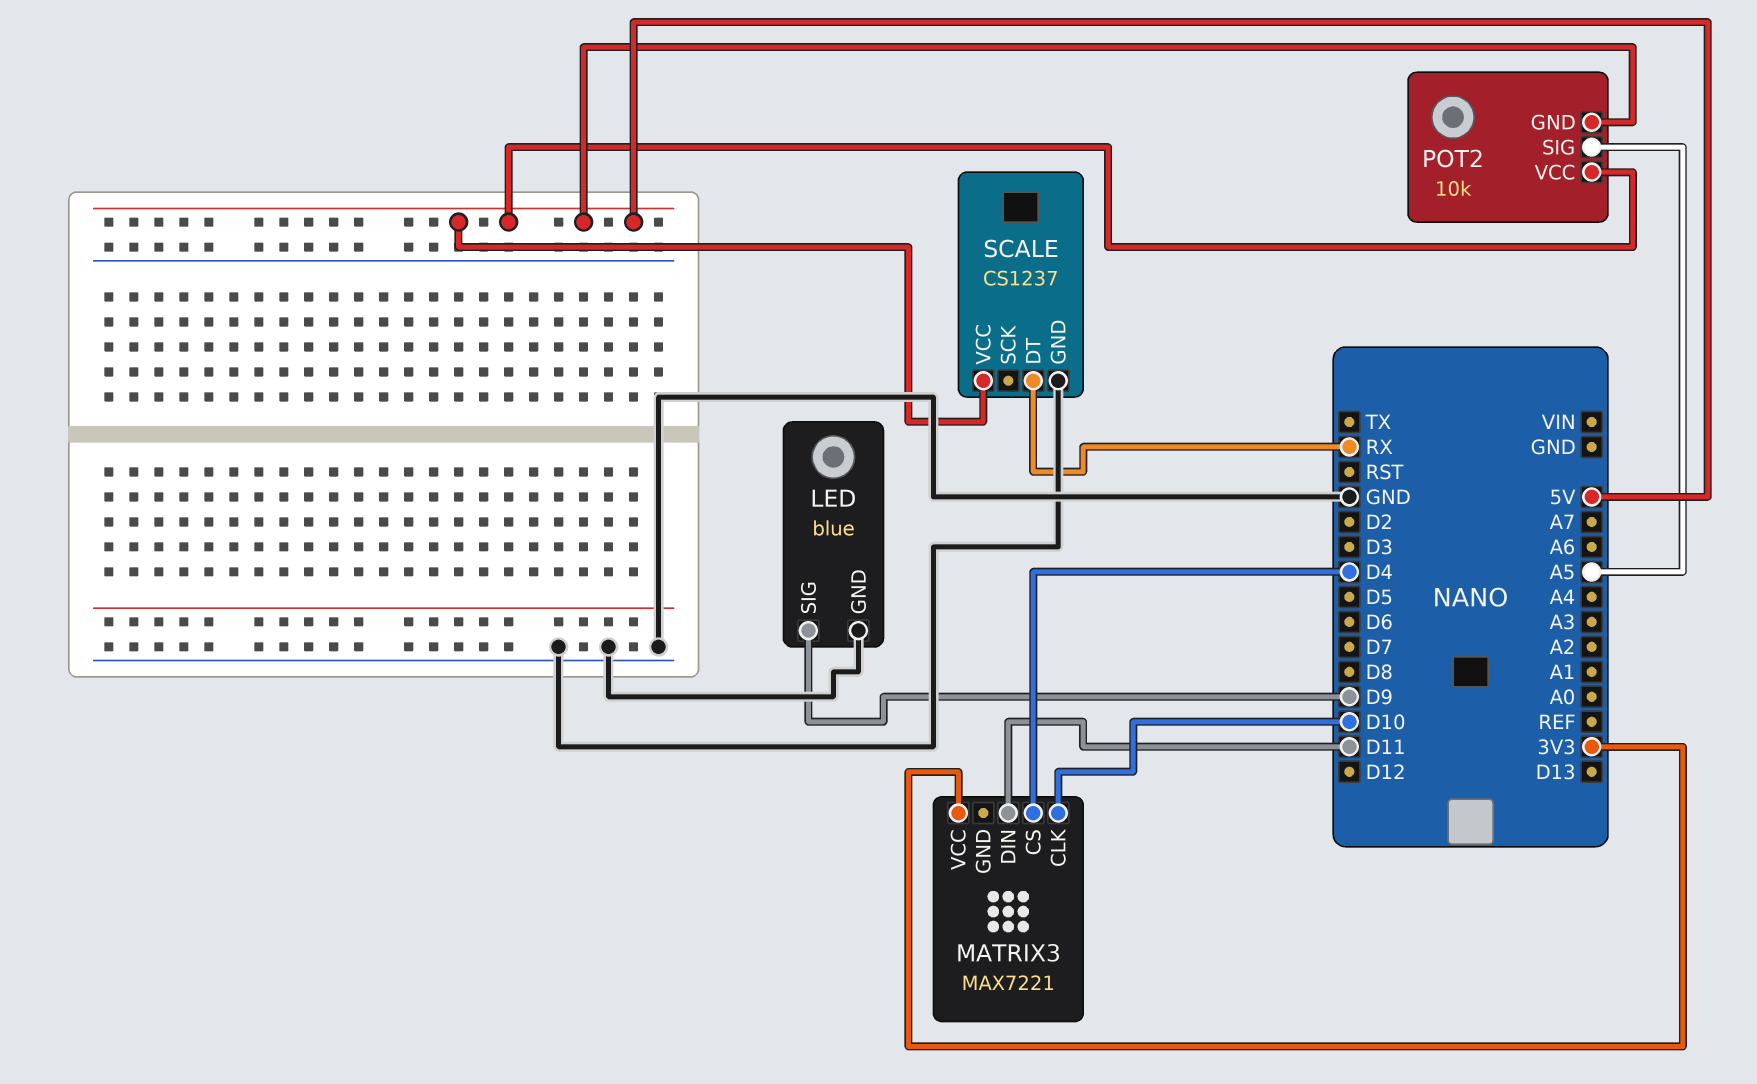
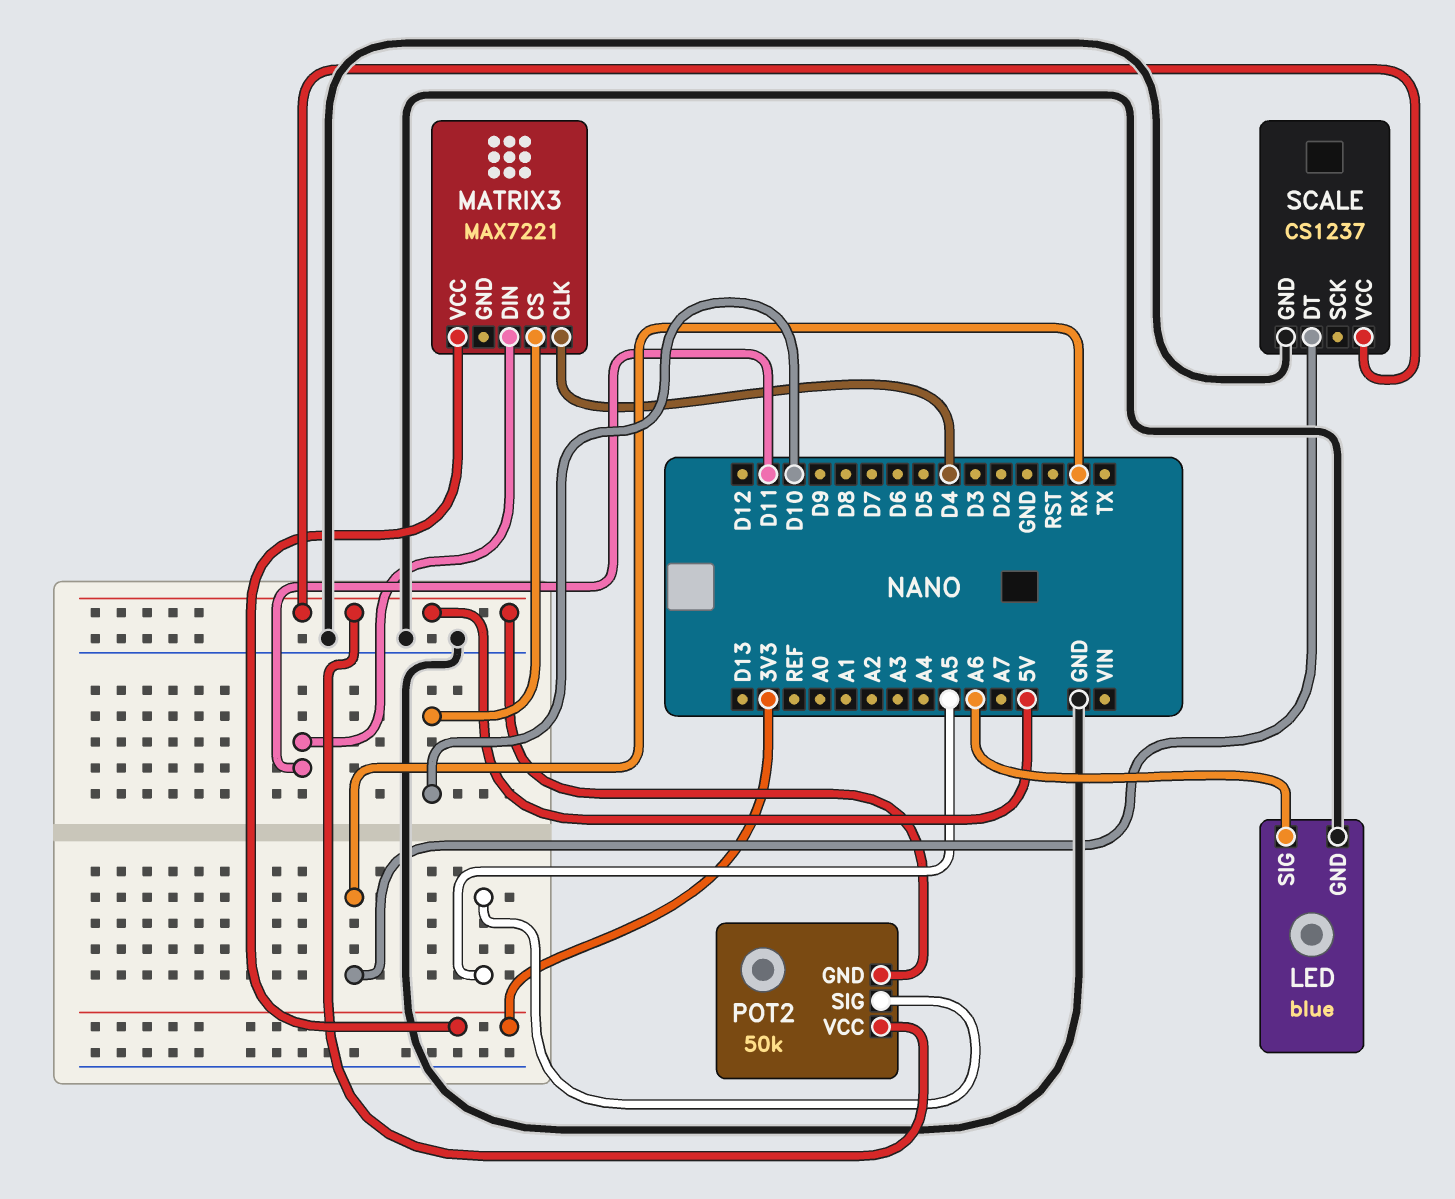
LED pin SIG: D9 -> A6
MATRIX3 pin CLK: D10 -> D4
MATRIX3 pin CS: D4 -> D10
POT2: 10k -> 50k

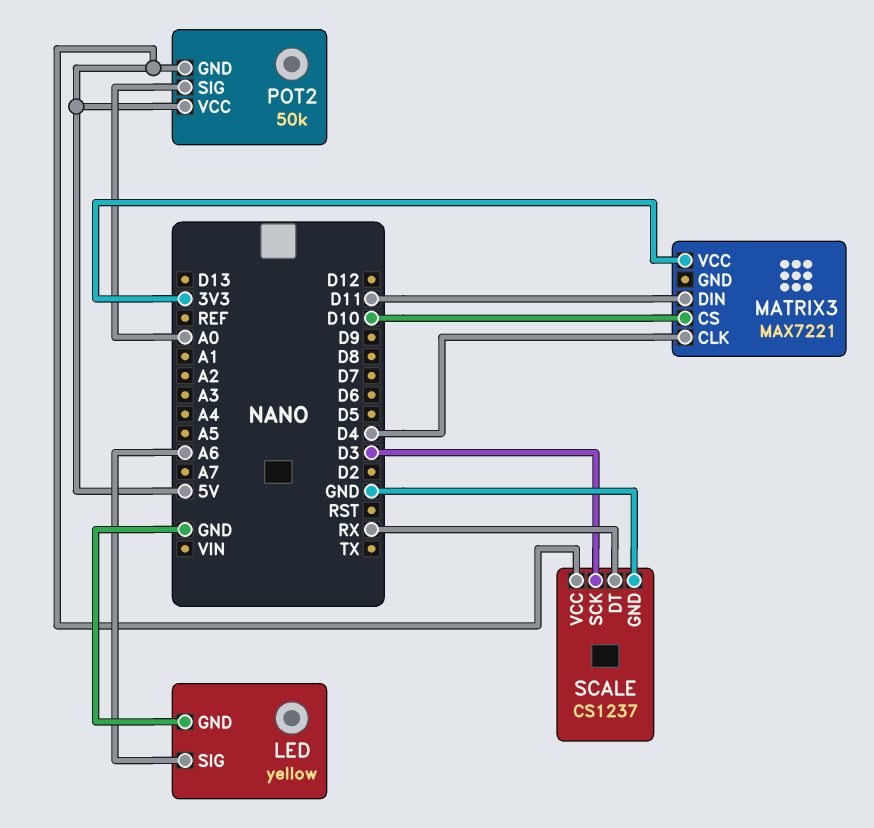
LED: blue -> yellow
POT2 pin SIG: A5 -> A0
SCALE pin SCK: none -> D3

